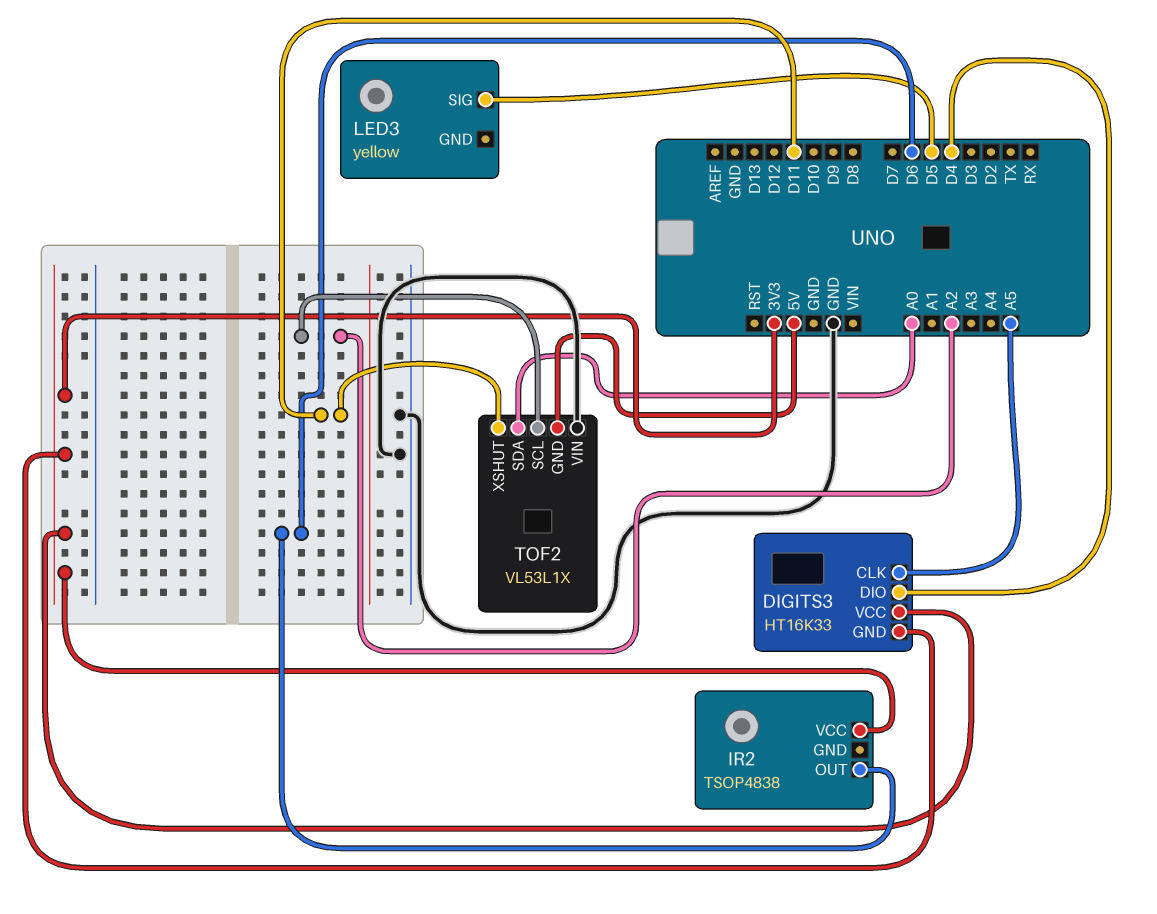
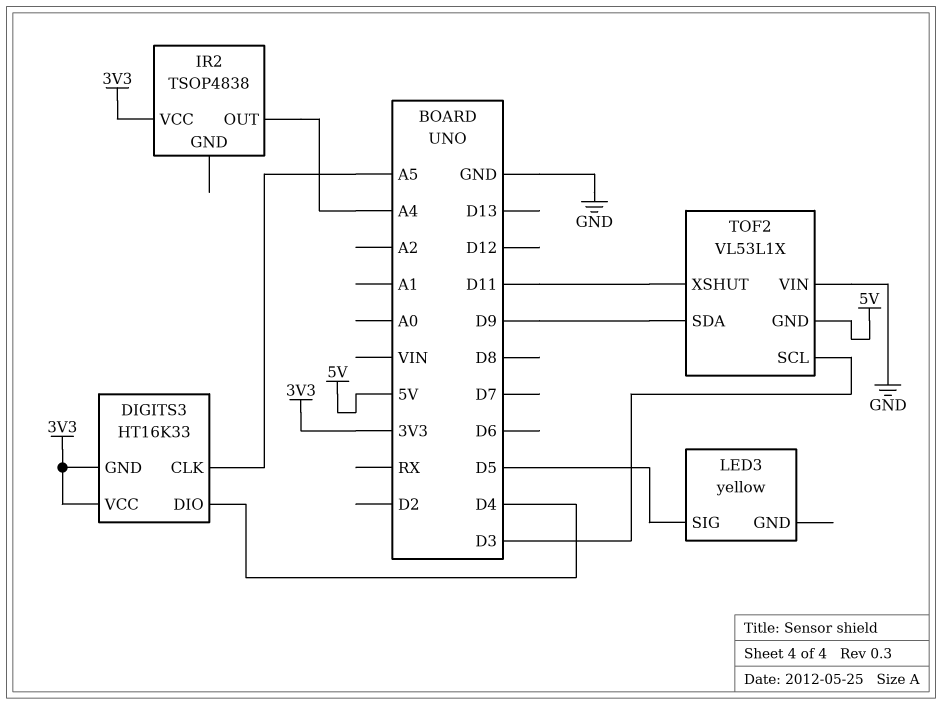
IR2 pin OUT: D6 -> A4
TOF2 pin SCL: A2 -> D3
TOF2 pin SDA: A0 -> D9

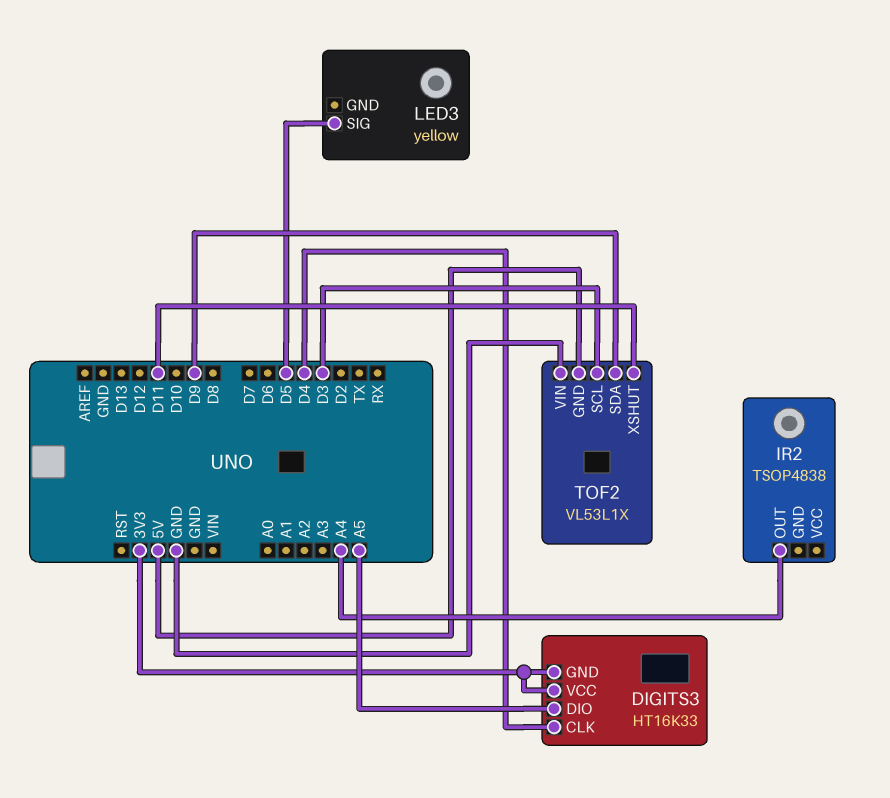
DIGITS3 pin CLK: A5 -> D4
DIGITS3 pin DIO: D4 -> A5
IR2 pin VCC: 3V3 -> none

